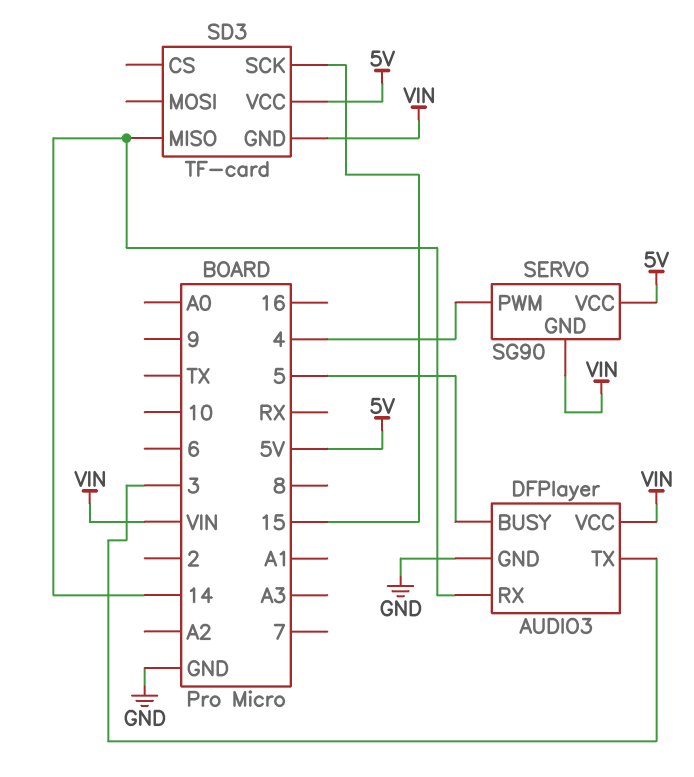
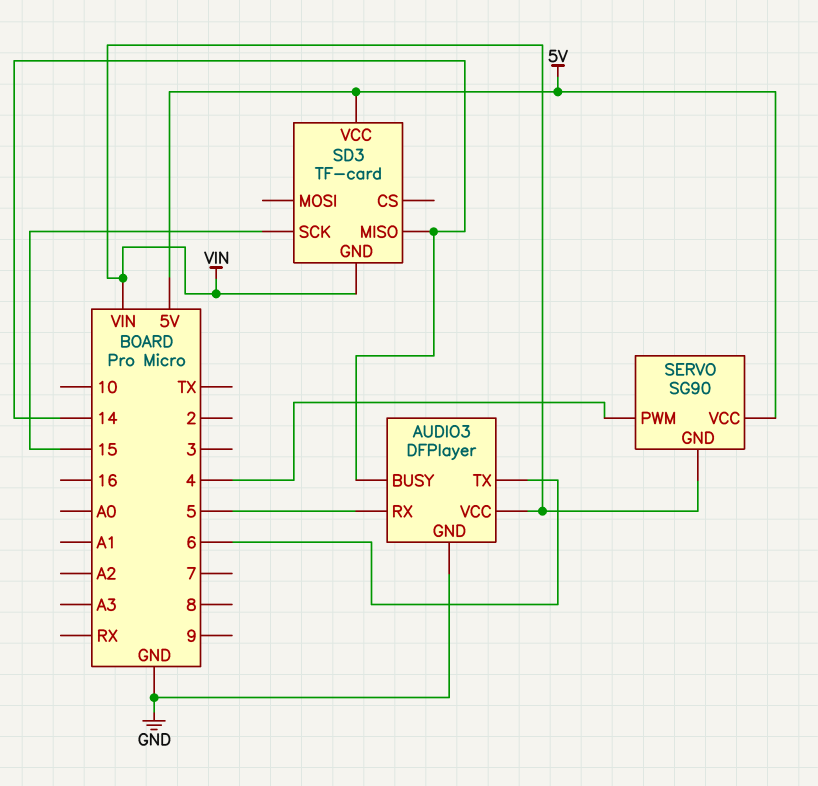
AUDIO3 pin BUSY: 5 -> 14
AUDIO3 pin RX: 14 -> 5
AUDIO3 pin TX: 3 -> 6

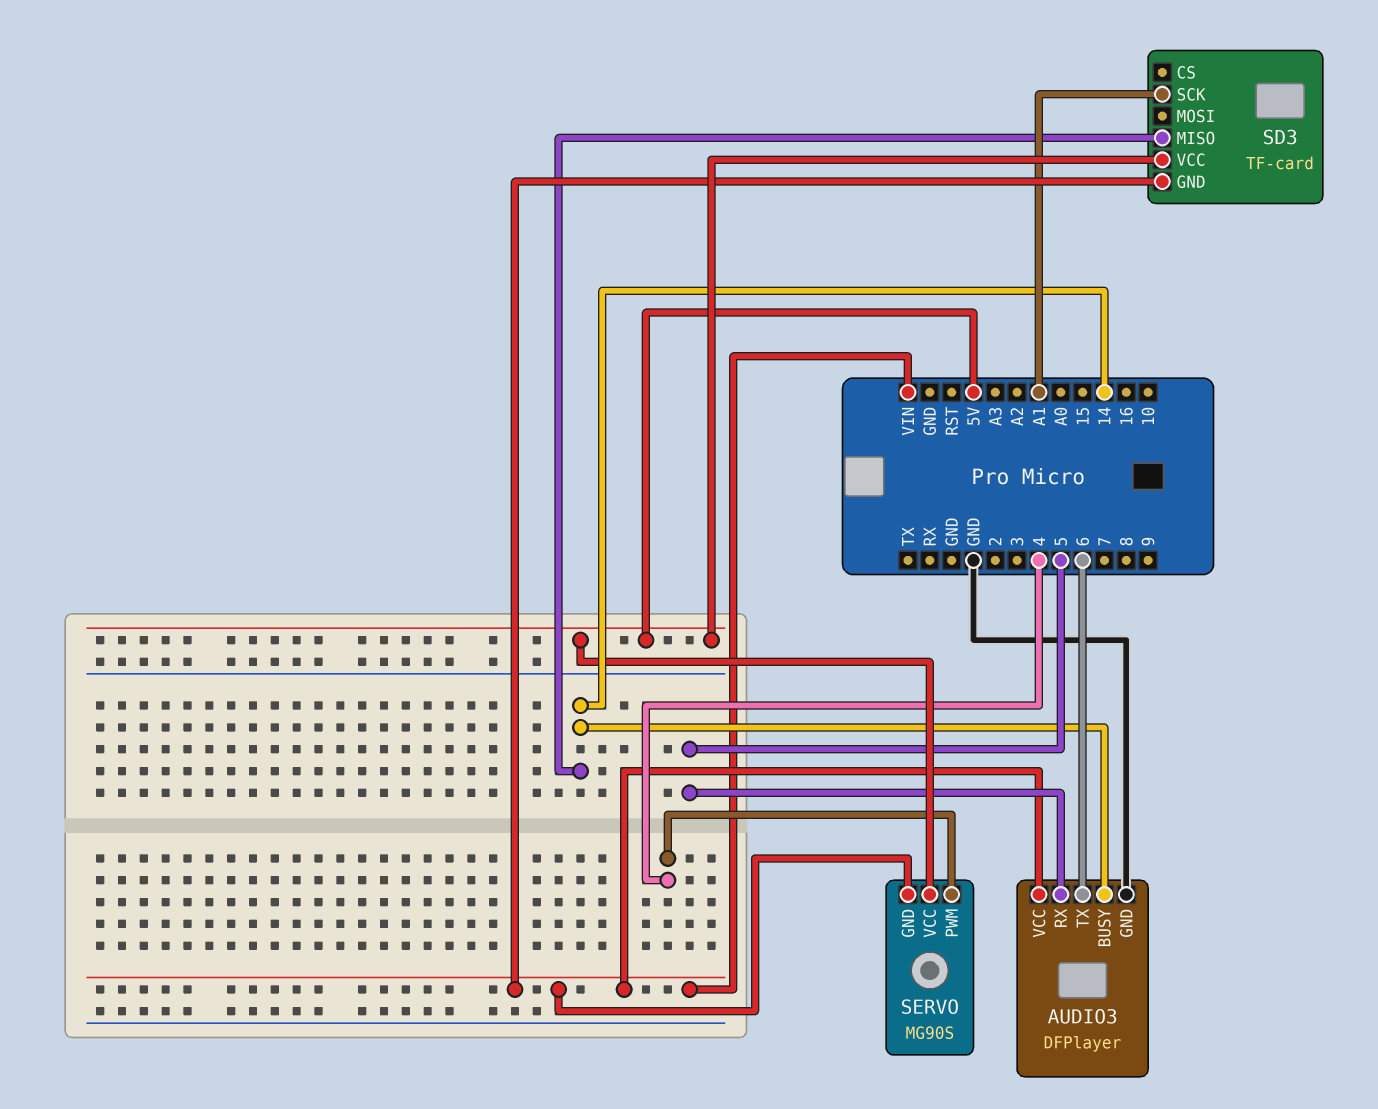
SD3 pin SCK: 15 -> A1
SERVO: SG90 -> MG90S

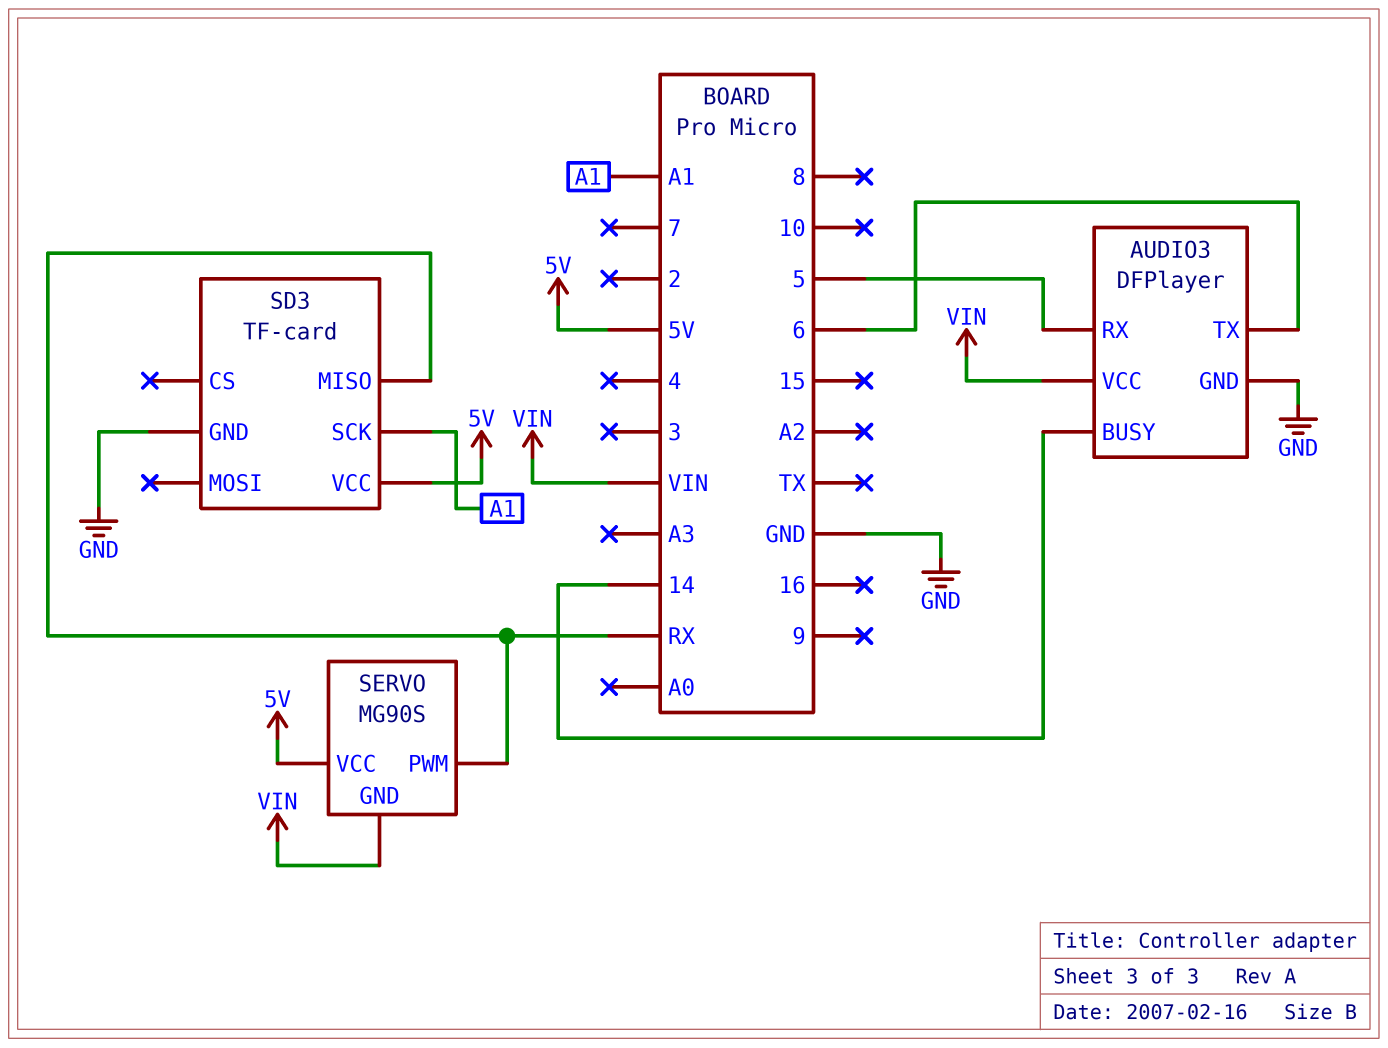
SD3 pin GND: VIN -> GND
SD3 pin MISO: 14 -> RX
SERVO pin PWM: 4 -> RX

